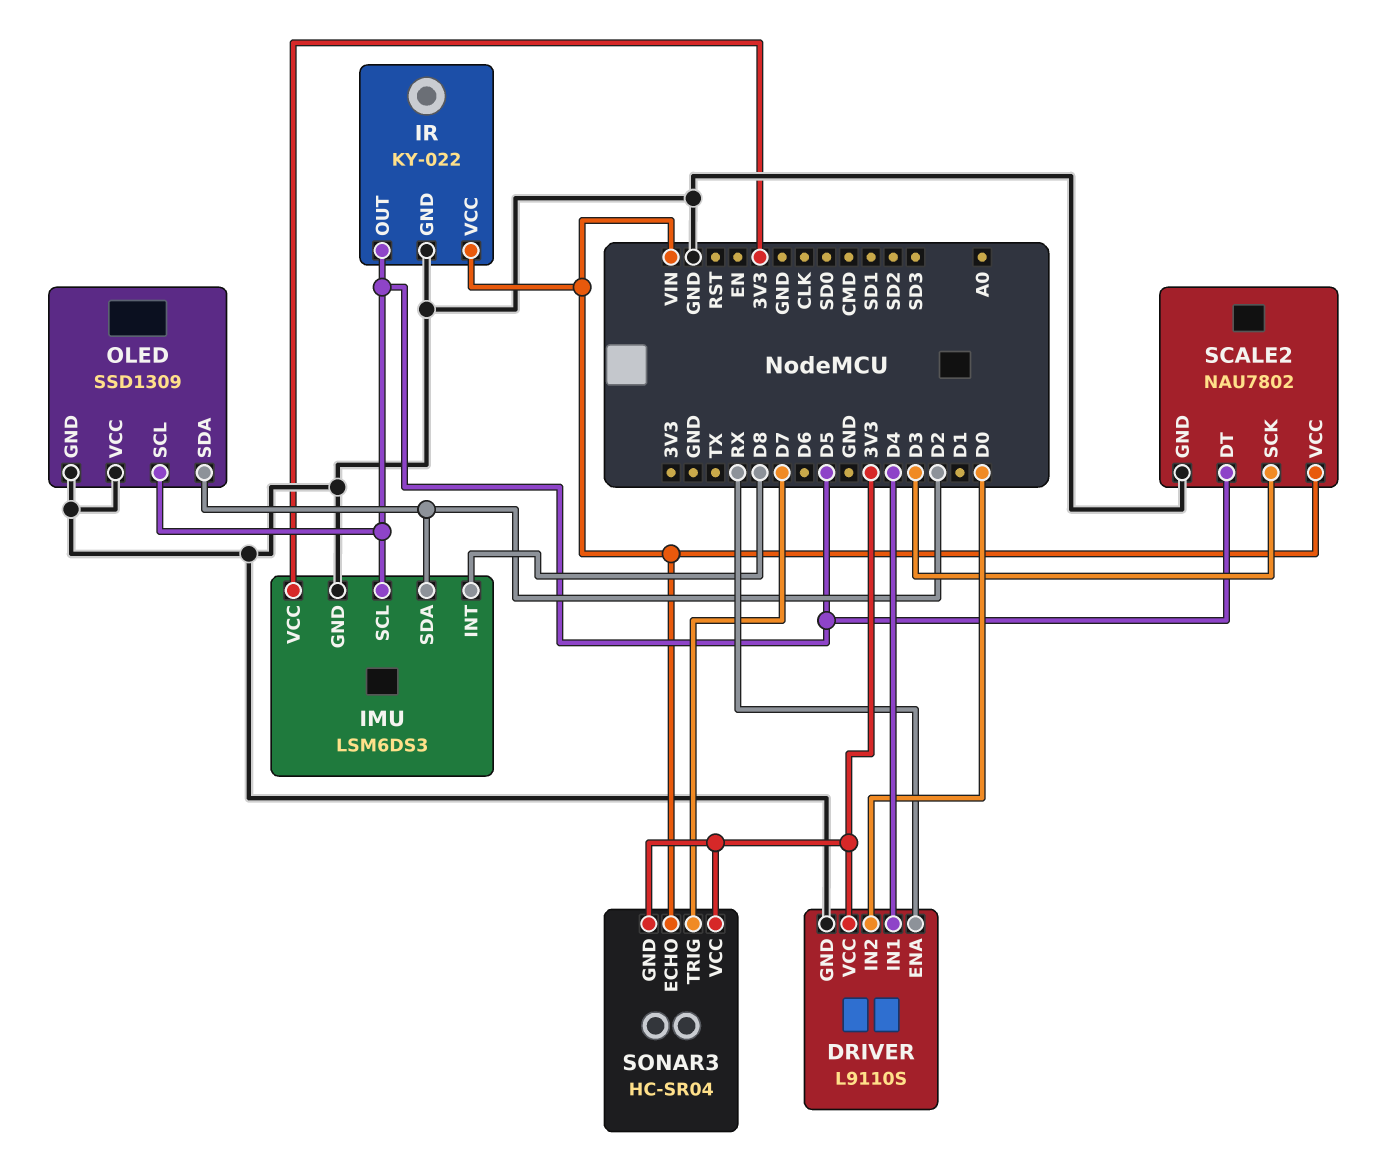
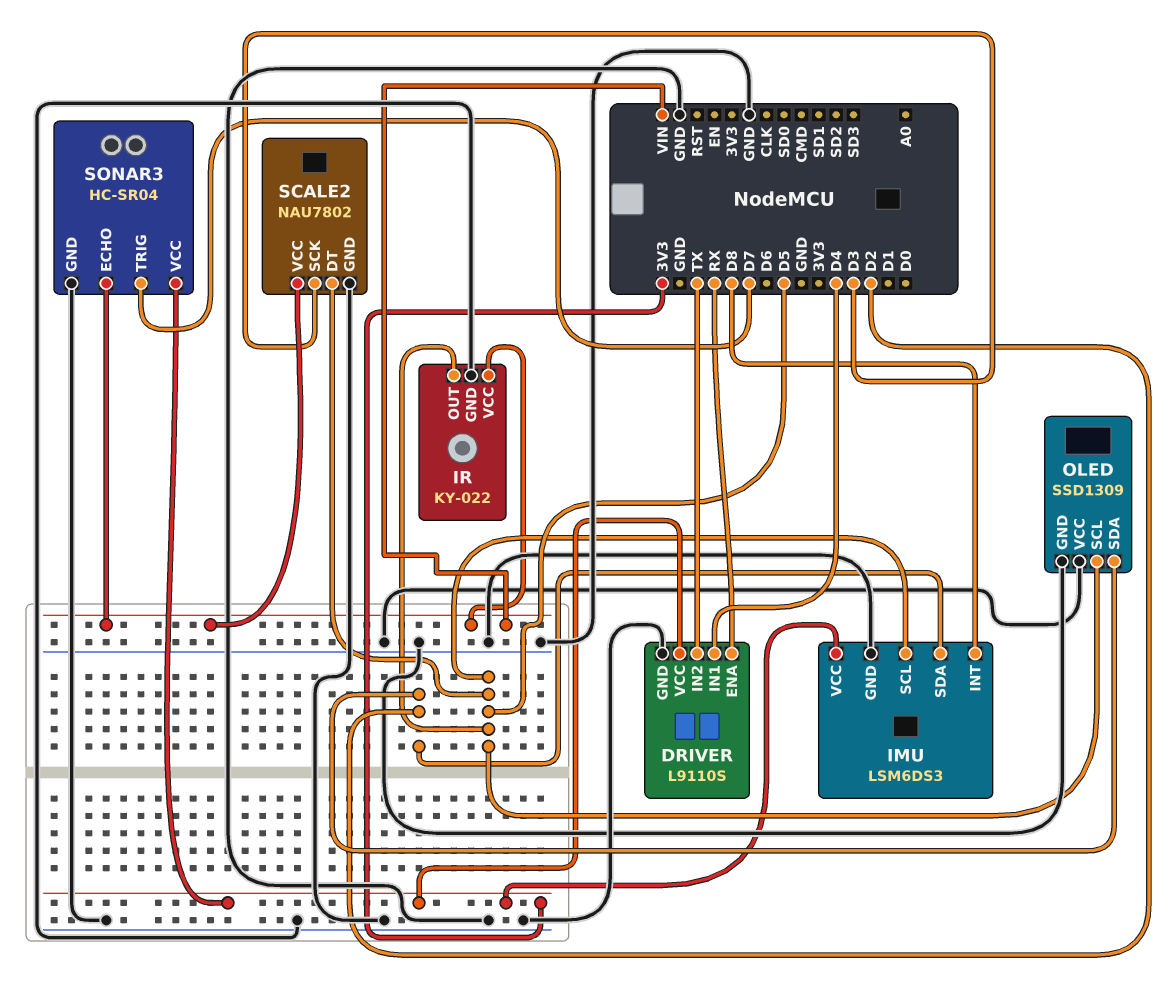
DRIVER pin IN2: D0 -> TX
SONAR3 pin GND: 3V3 -> GND

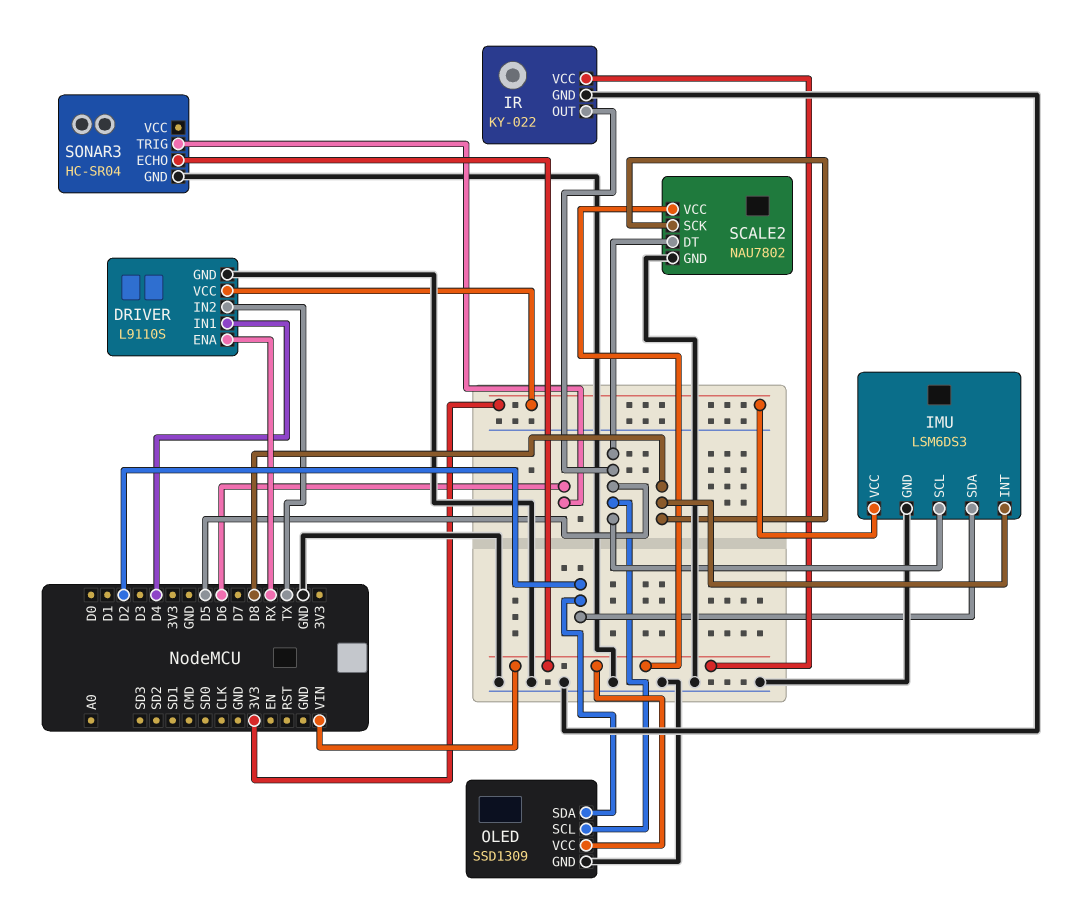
OLED pin VCC: GND -> VIN
SCALE2 pin SCK: D3 -> D8
SONAR3 pin TRIG: D7 -> D6
SONAR3 pin VCC: 3V3 -> none

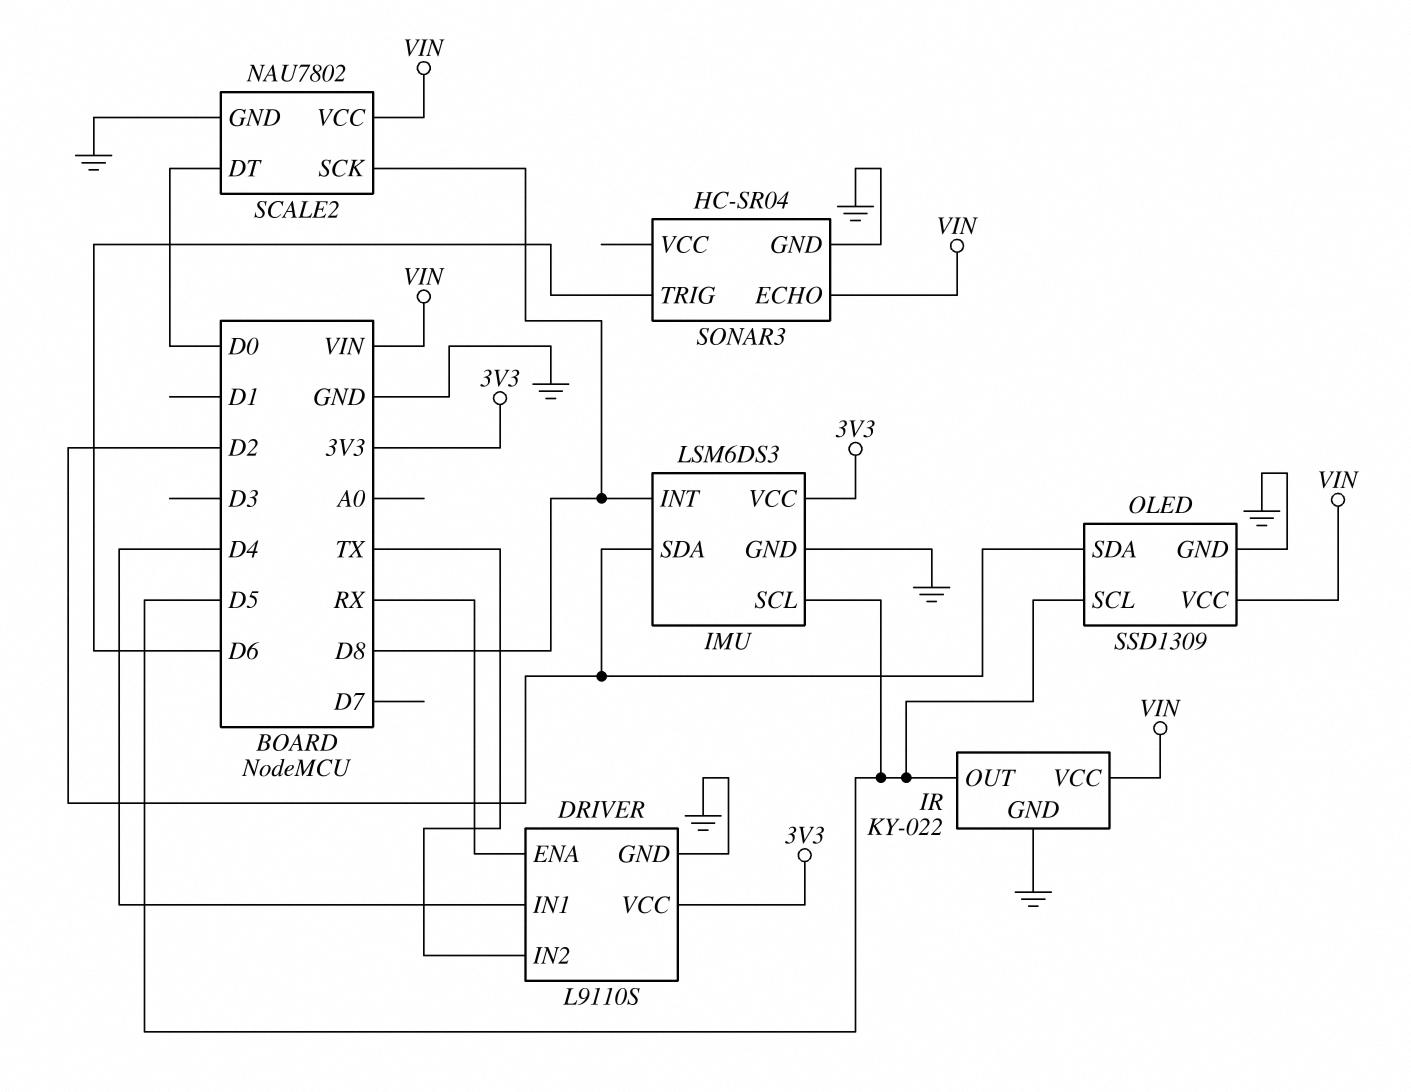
SCALE2 pin DT: D5 -> D0

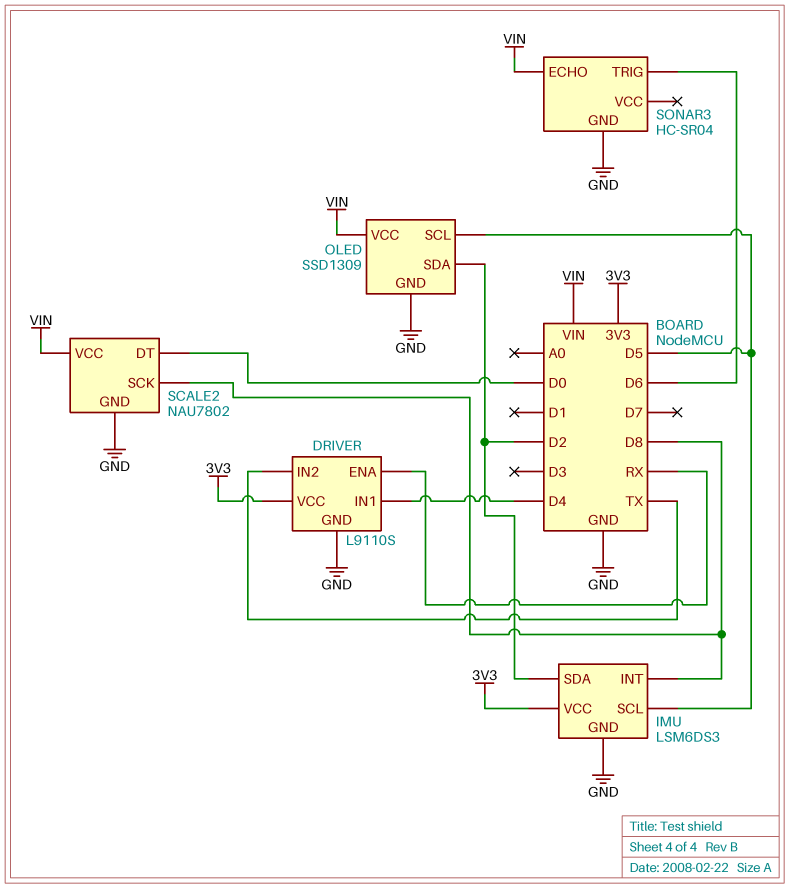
IR: KY-022 -> none
IR pin GND: GND -> none
IR pin OUT: D5 -> none
IR pin VCC: VIN -> none

